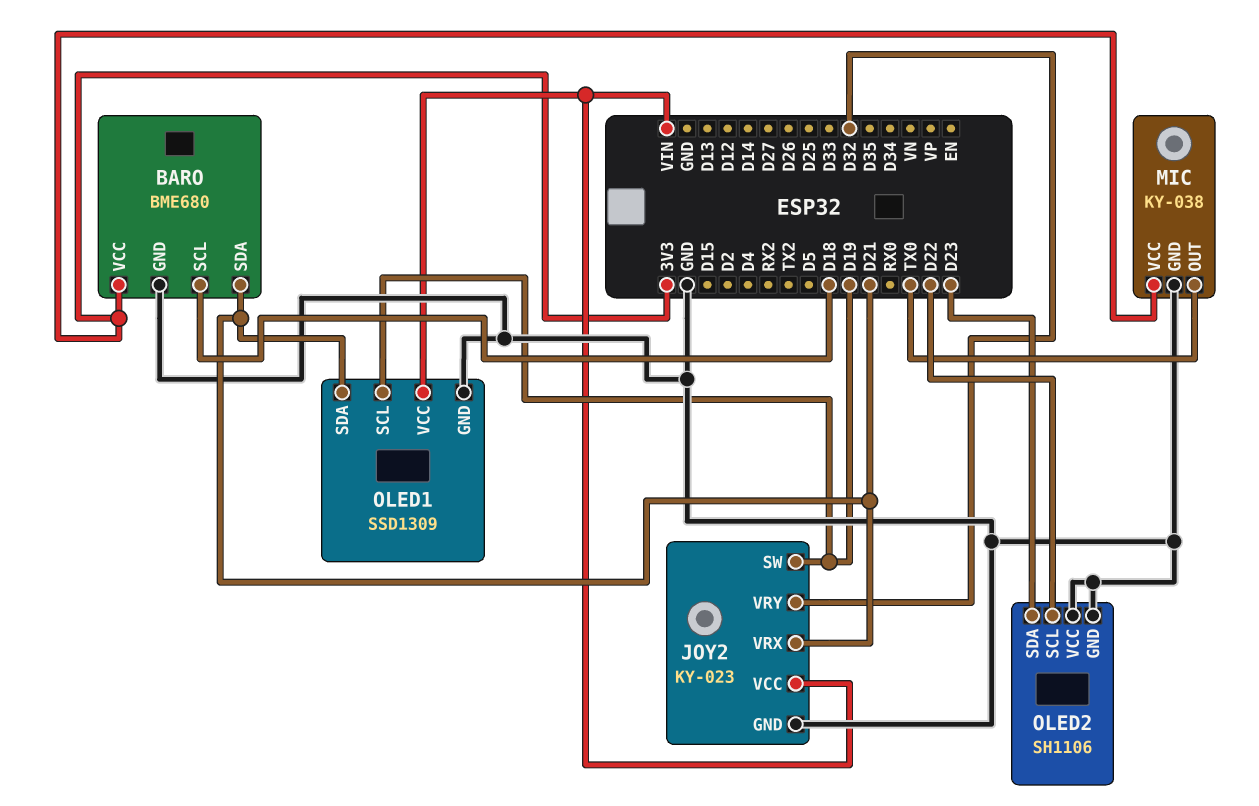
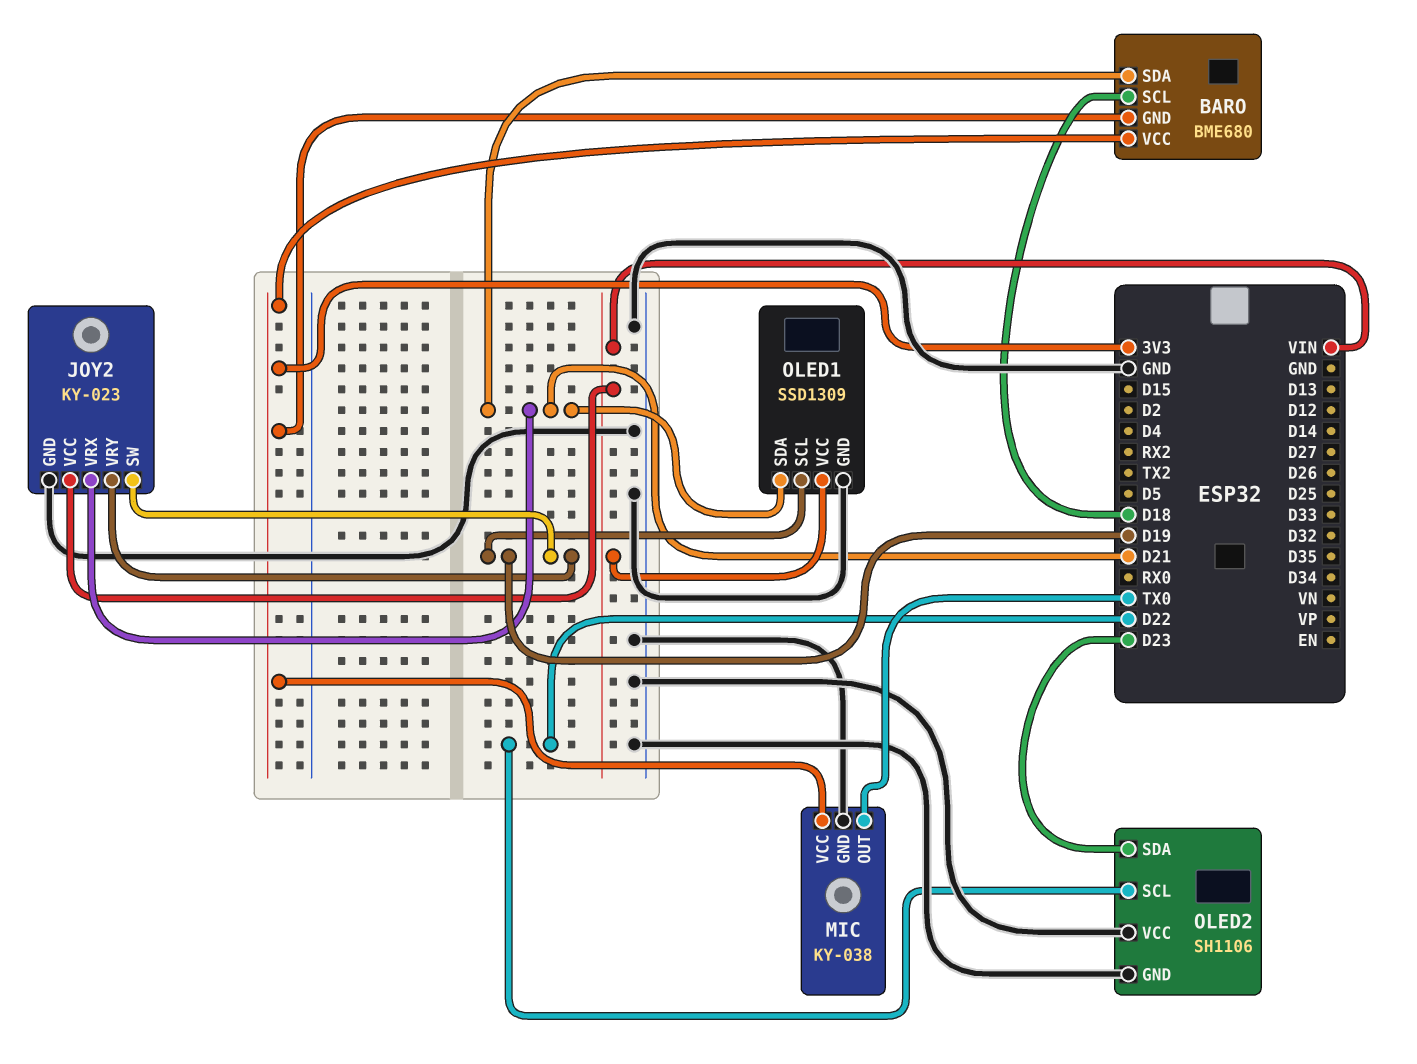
BARO pin GND: GND -> 3V3
JOY2 pin VRY: D32 -> D19

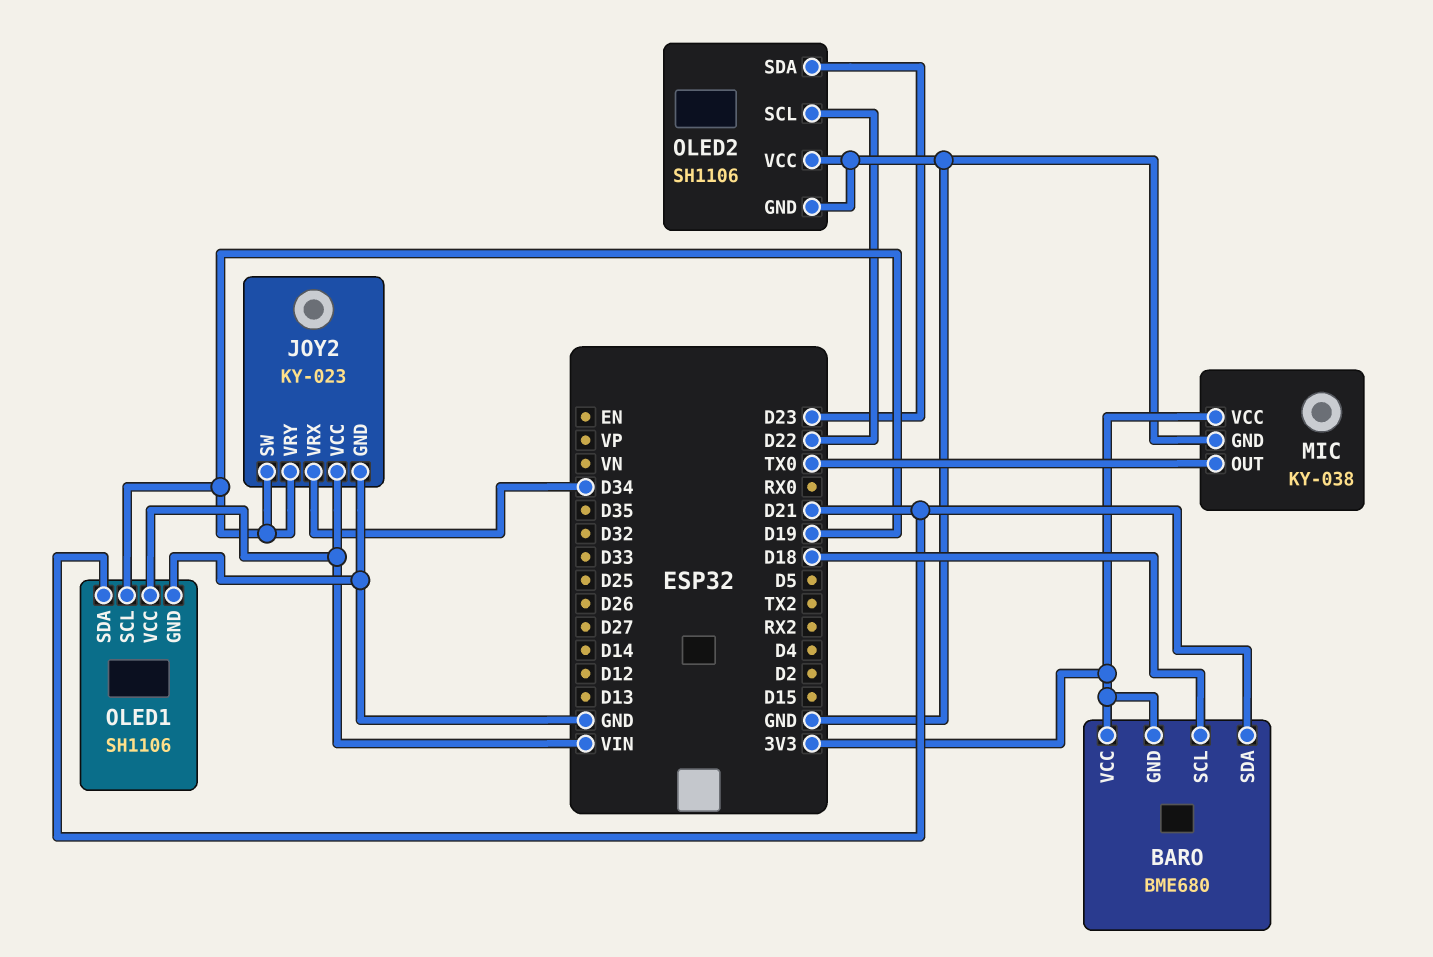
JOY2 pin VRX: D21 -> D34
OLED1: SSD1309 -> SH1106

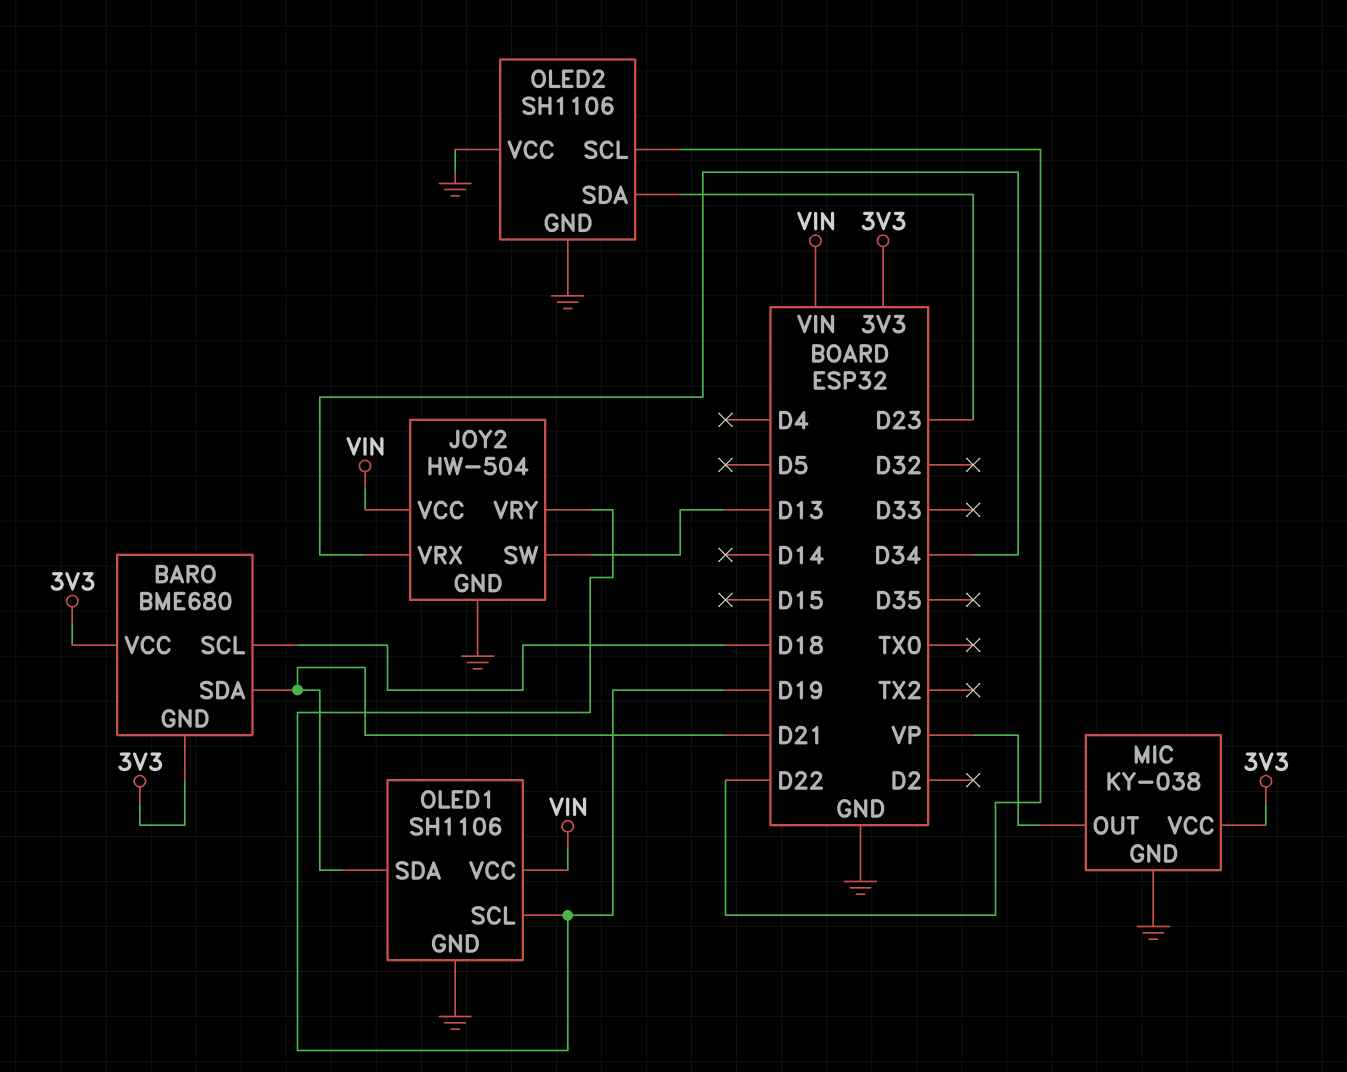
JOY2: KY-023 -> HW-504
JOY2 pin SW: D19 -> D13
MIC pin OUT: TX0 -> VP

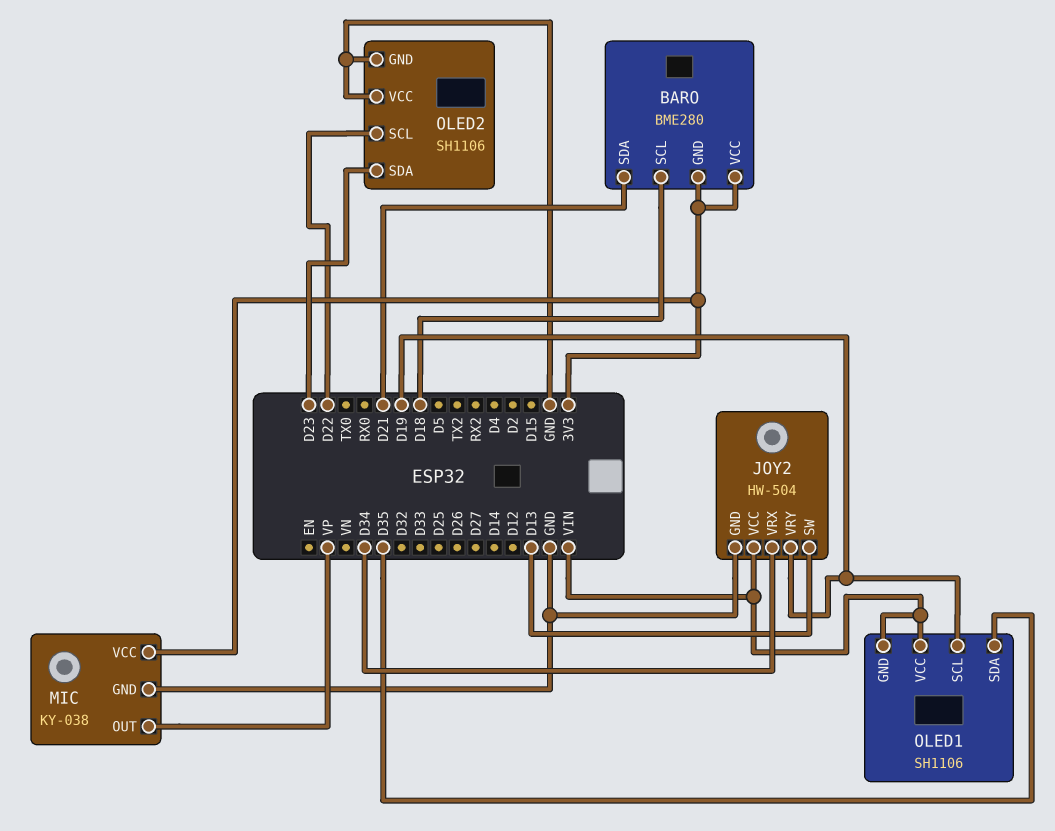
BARO: BME680 -> BME280
OLED1 pin GND: GND -> VIN
OLED1 pin SDA: D21 -> D35

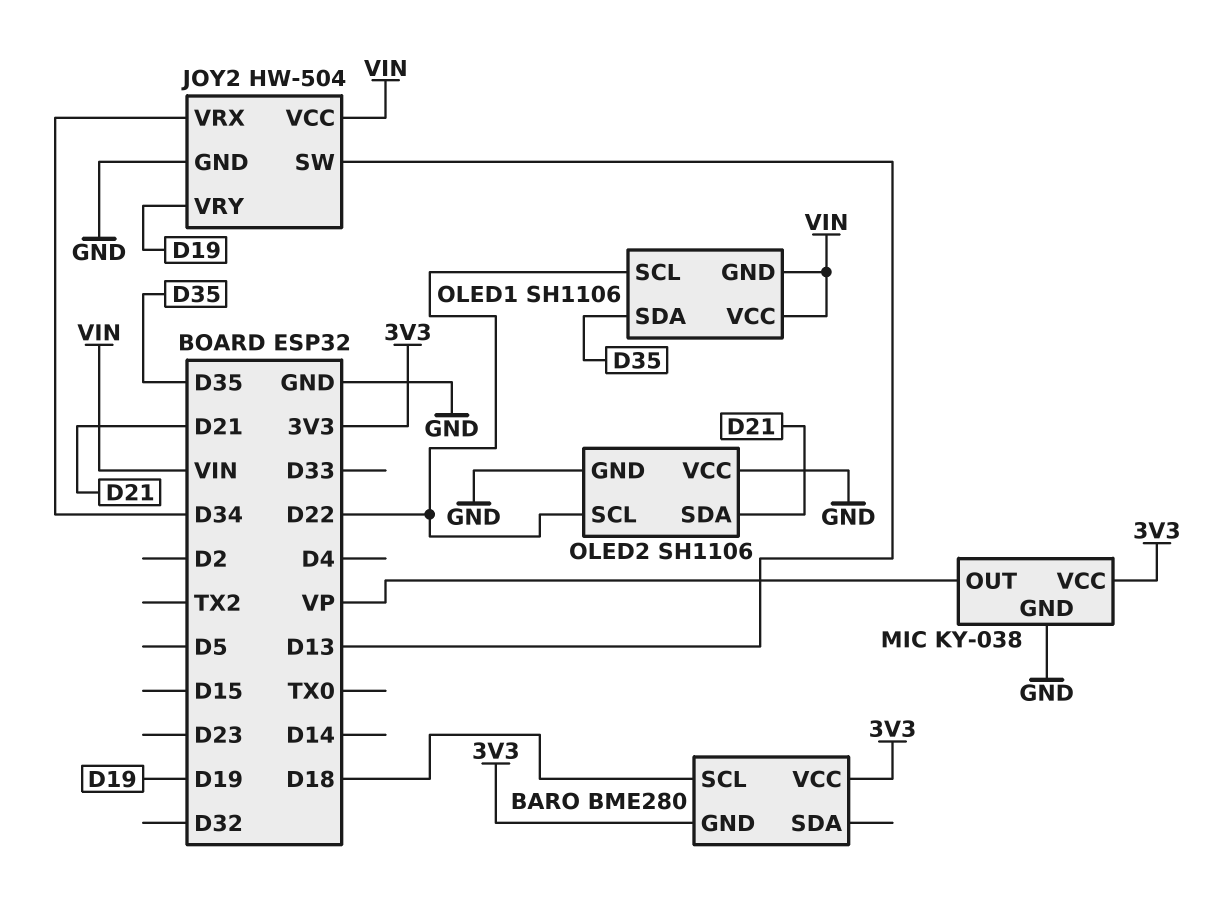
BARO pin SDA: D21 -> none
OLED1 pin SCL: D19 -> D22
OLED2 pin SDA: D23 -> D21

